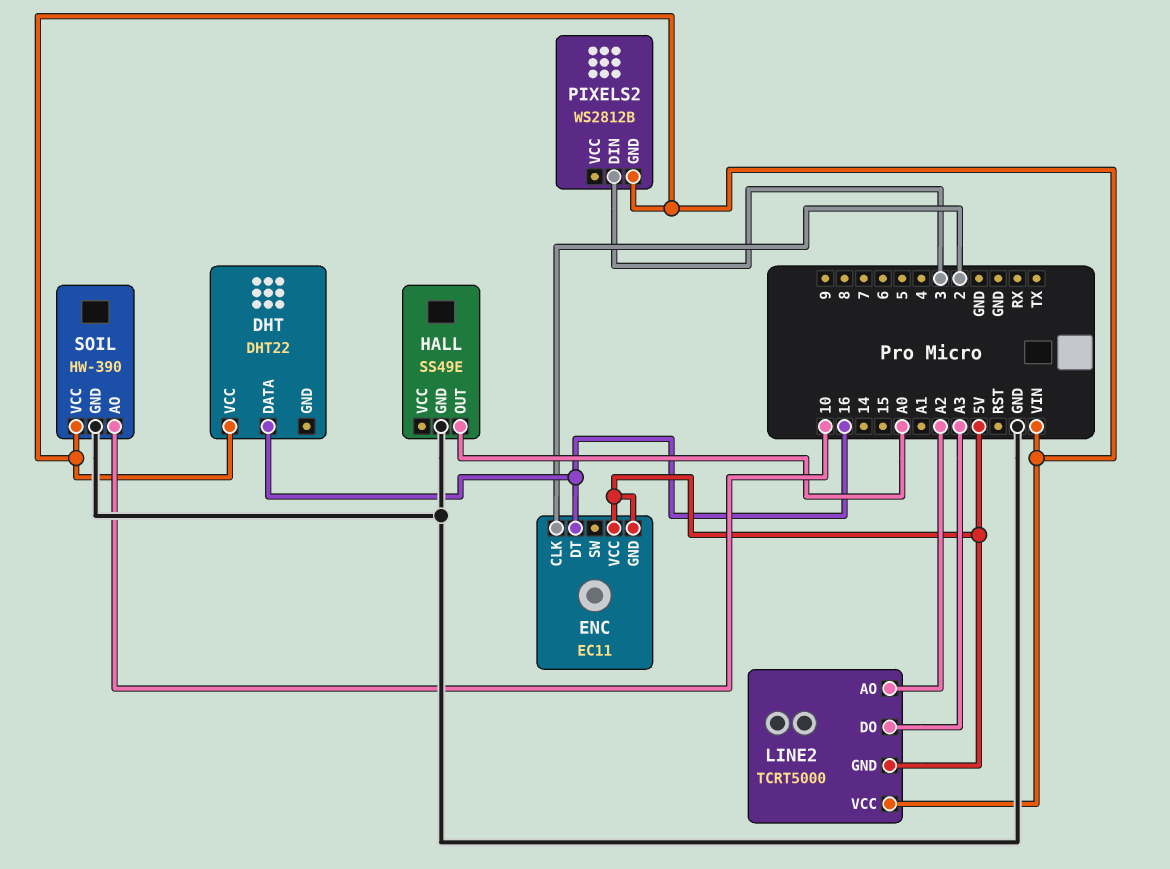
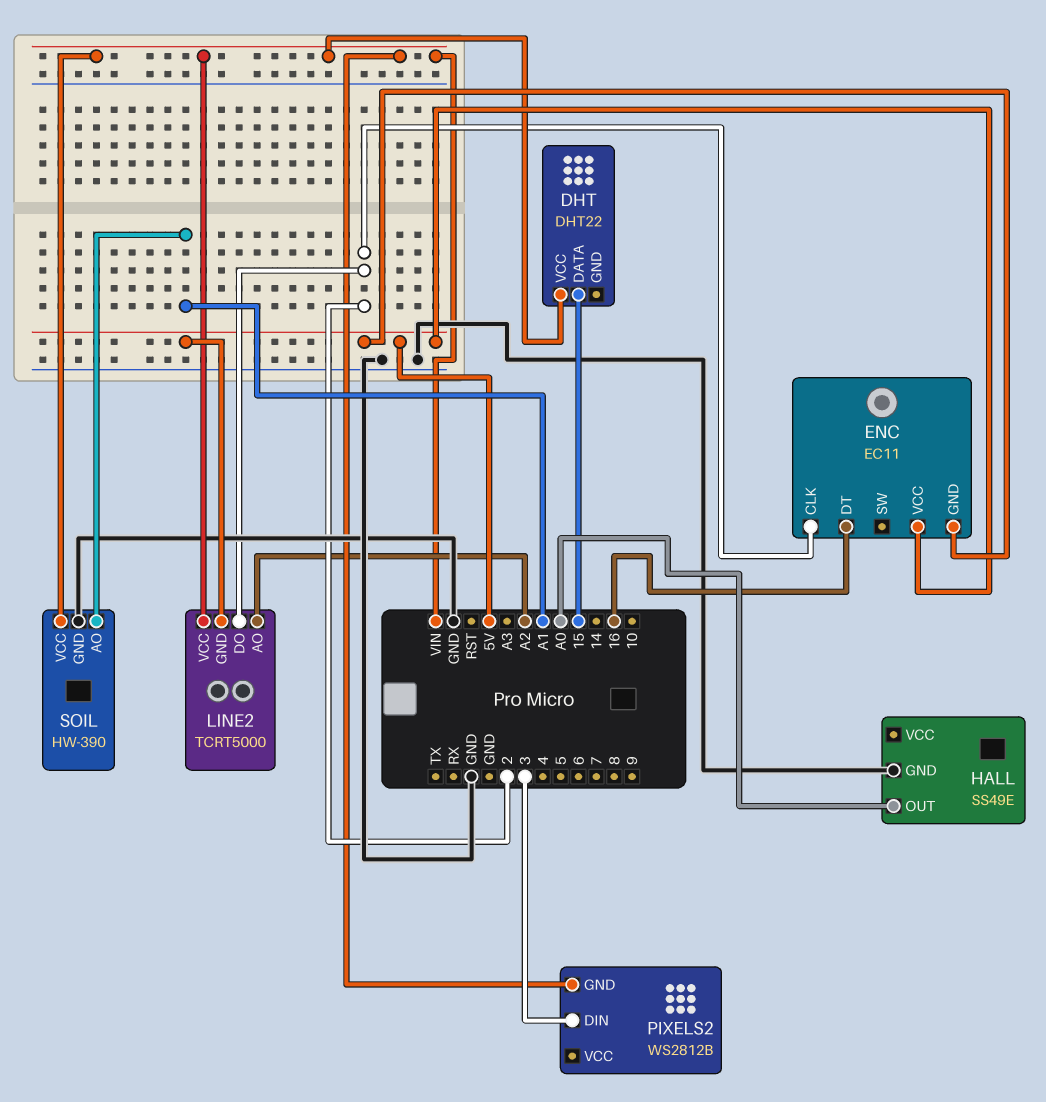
DHT pin DATA: 16 -> 15
LINE2 pin DO: A3 -> 2
SOIL pin AO: 10 -> A1

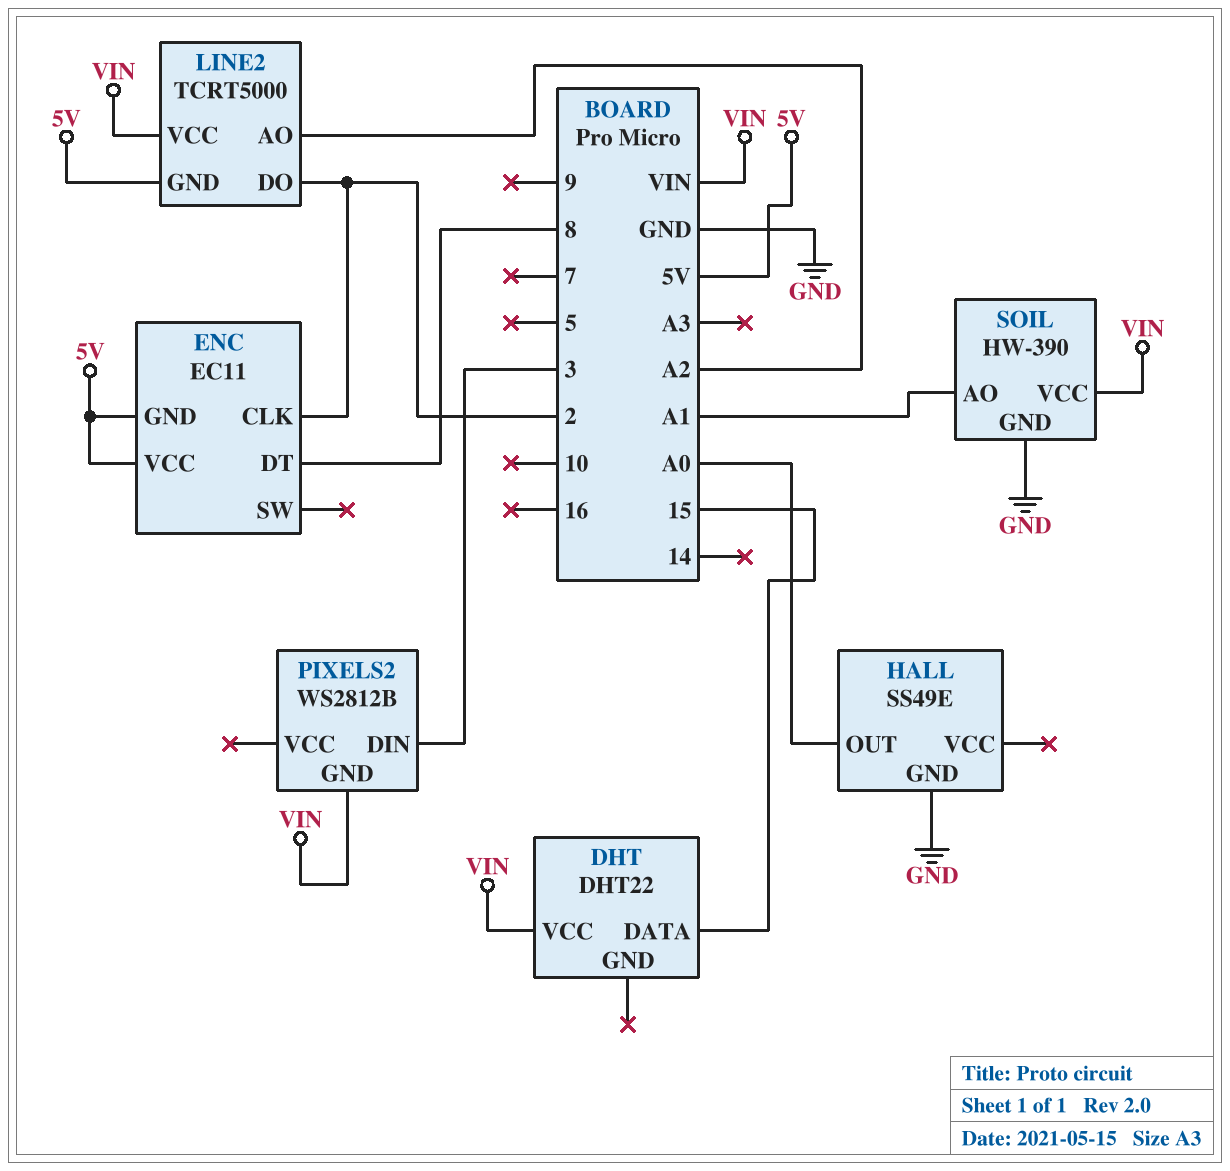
ENC pin DT: 16 -> 8

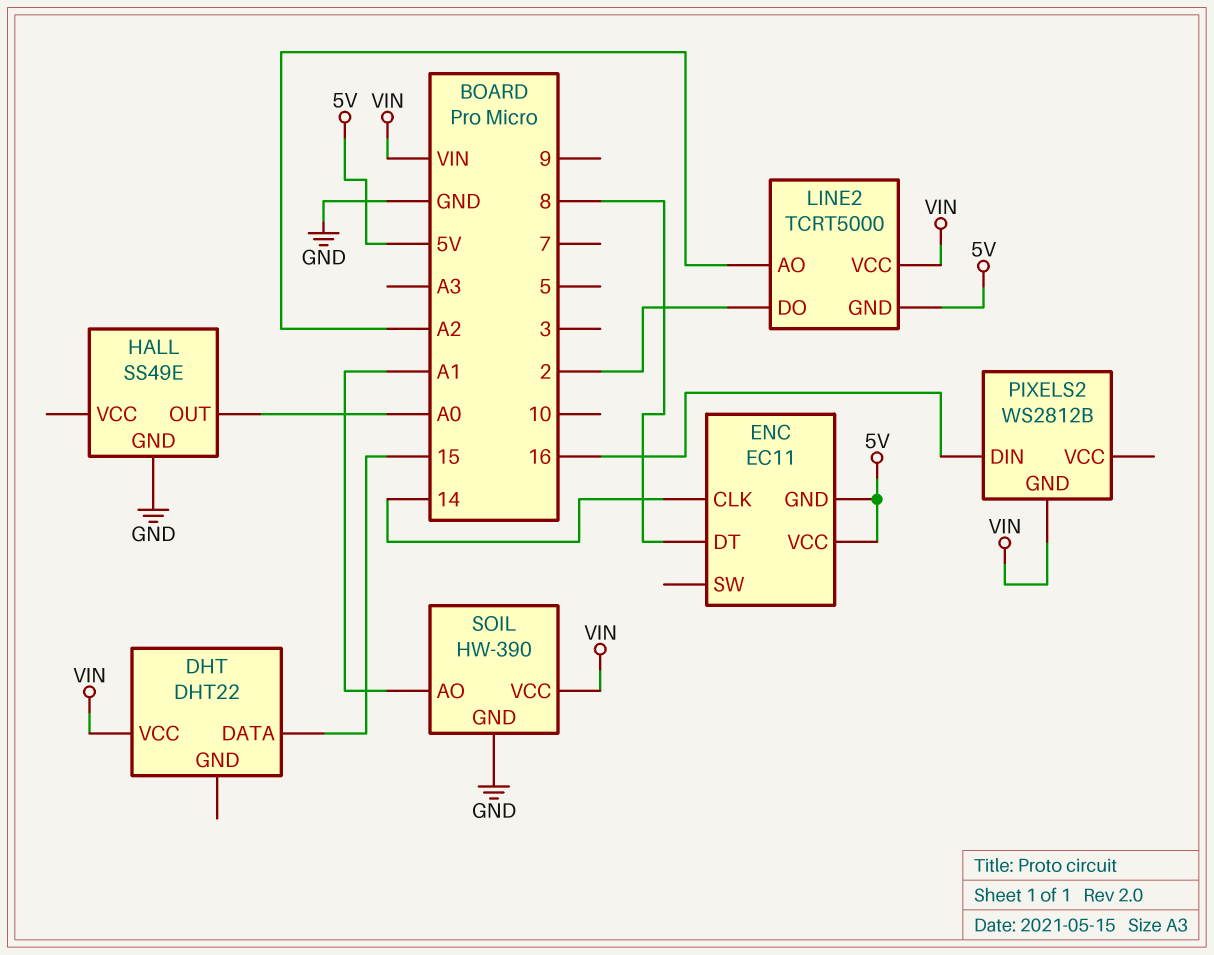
ENC pin CLK: 2 -> 14
PIXELS2 pin DIN: 3 -> 16

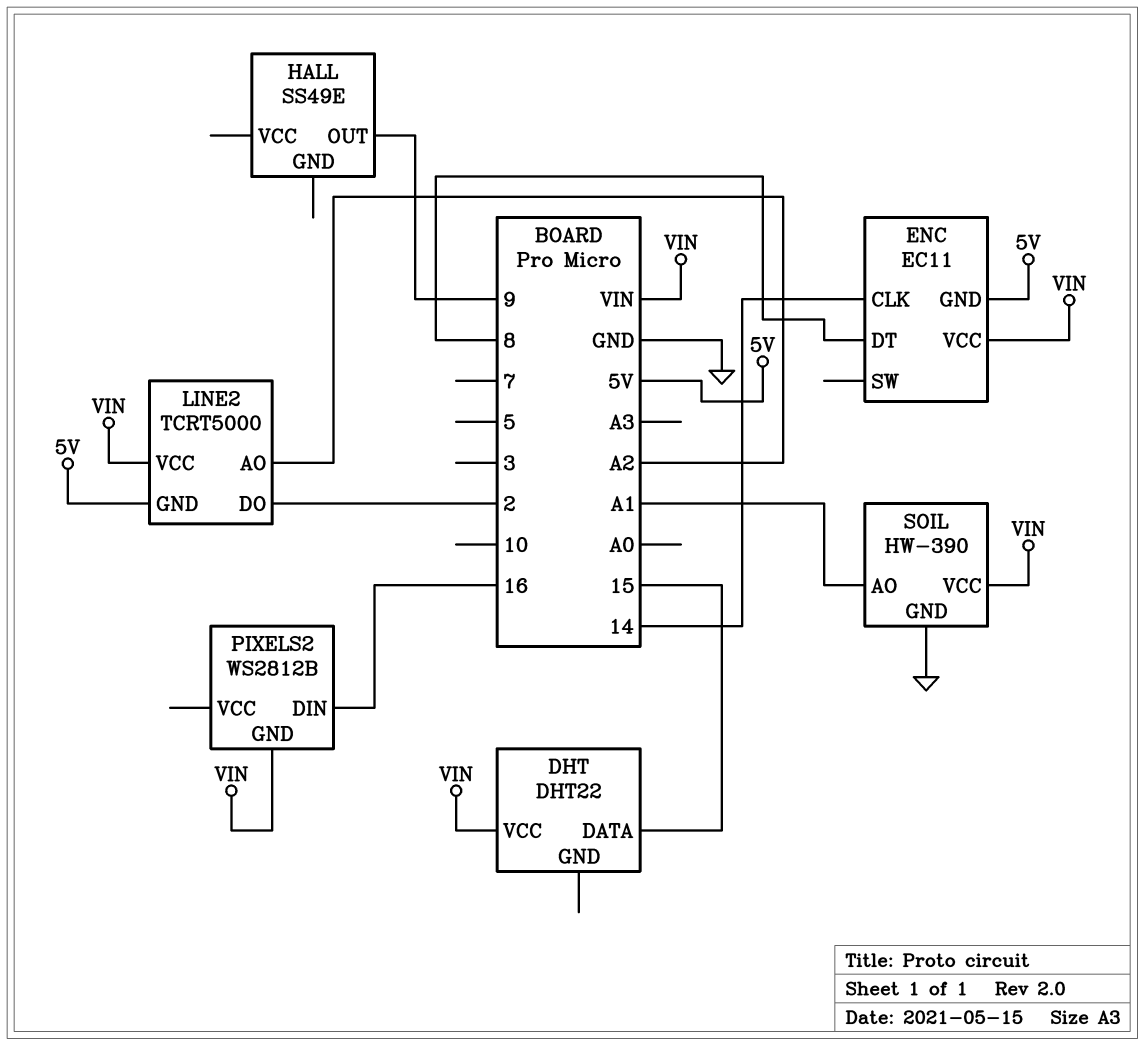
ENC pin VCC: 5V -> VIN
HALL pin GND: GND -> none
HALL pin OUT: A0 -> 9

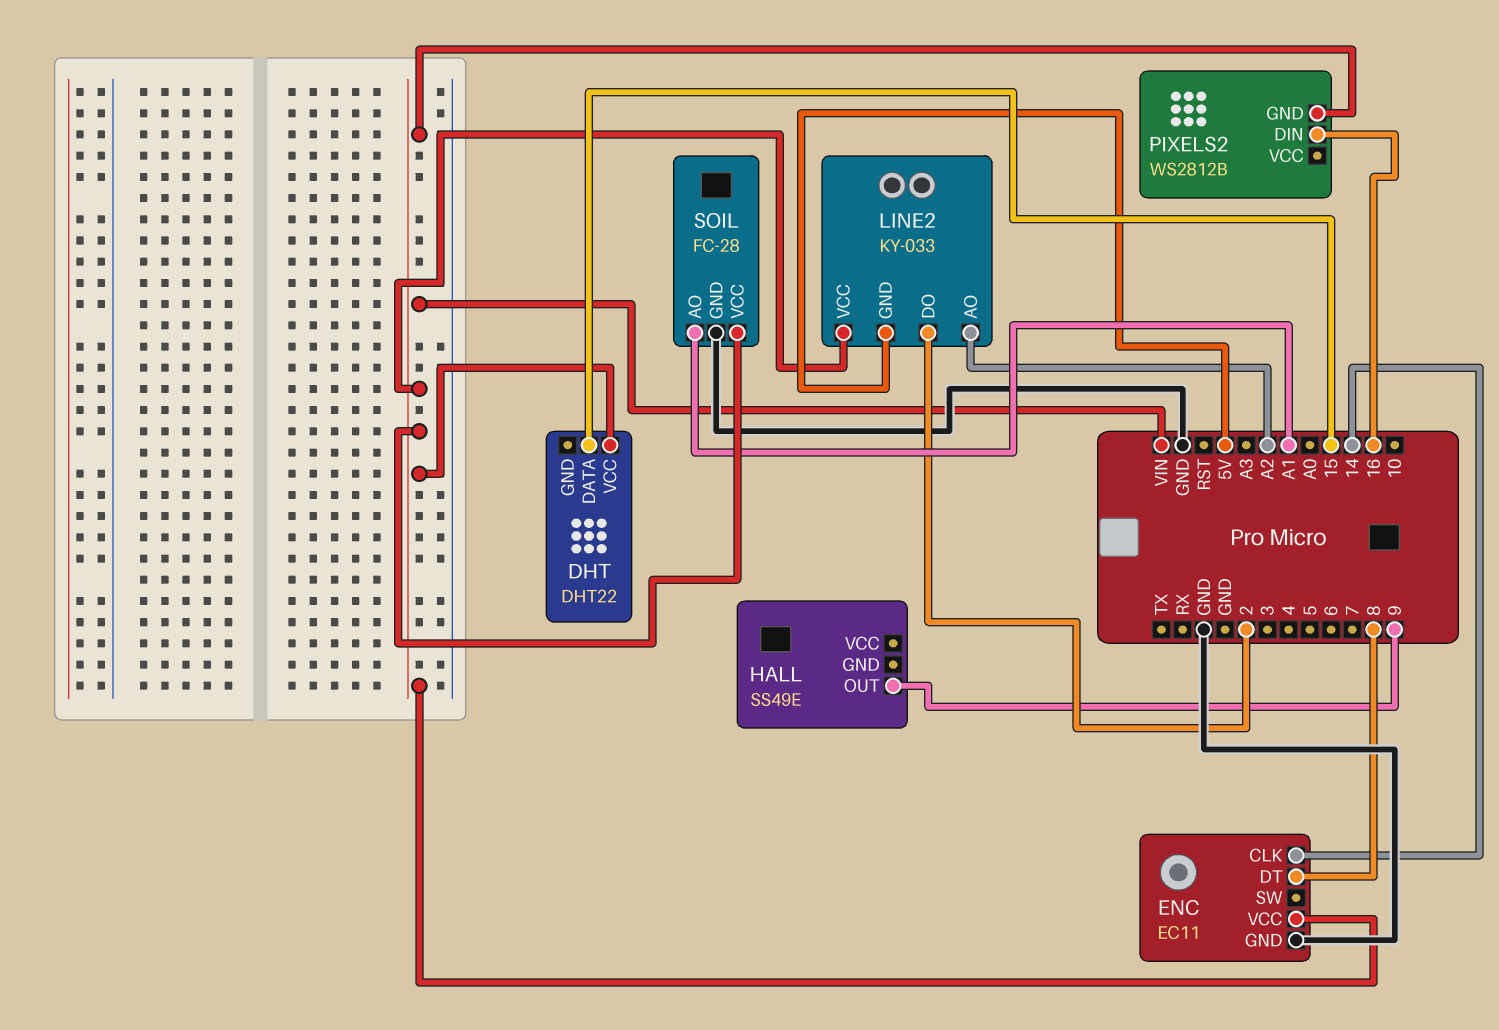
ENC pin GND: 5V -> GND
LINE2: TCRT5000 -> KY-033
SOIL: HW-390 -> FC-28

